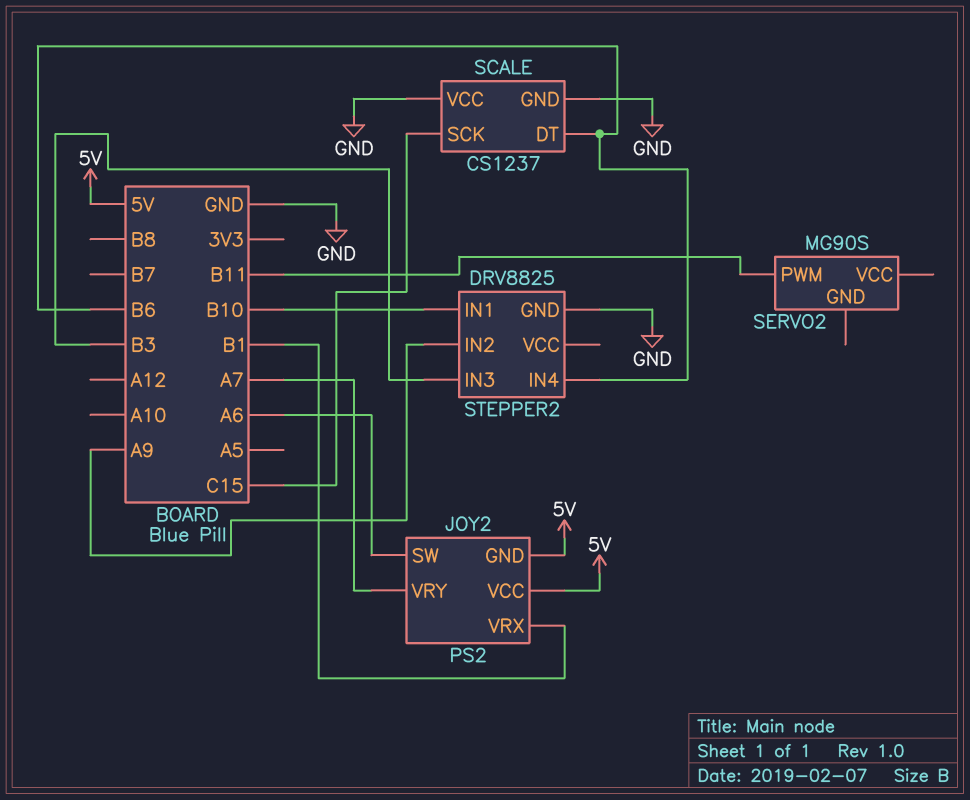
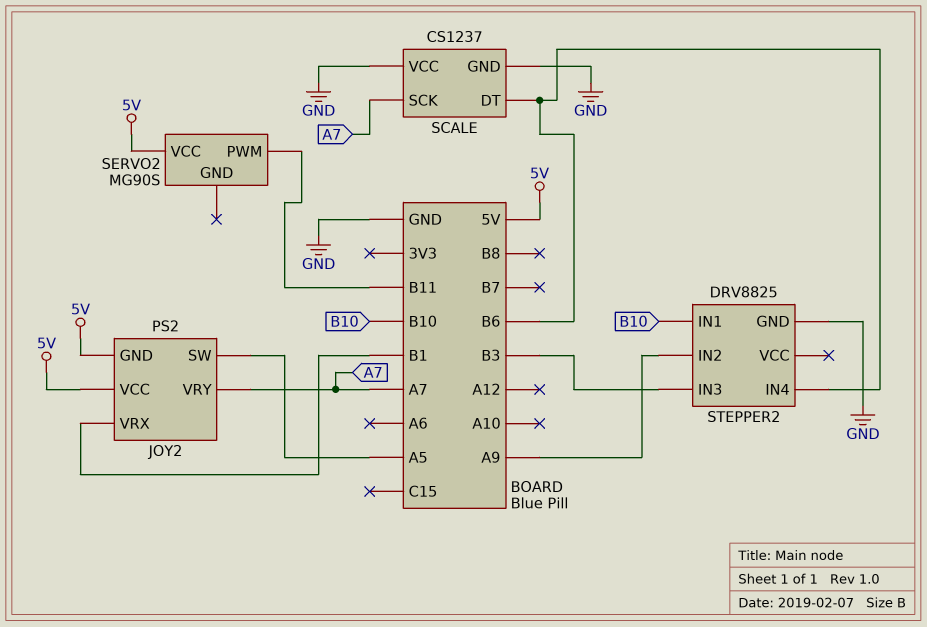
JOY2 pin SW: A6 -> A5
SCALE pin SCK: C15 -> A7
SERVO2 pin VCC: none -> 5V

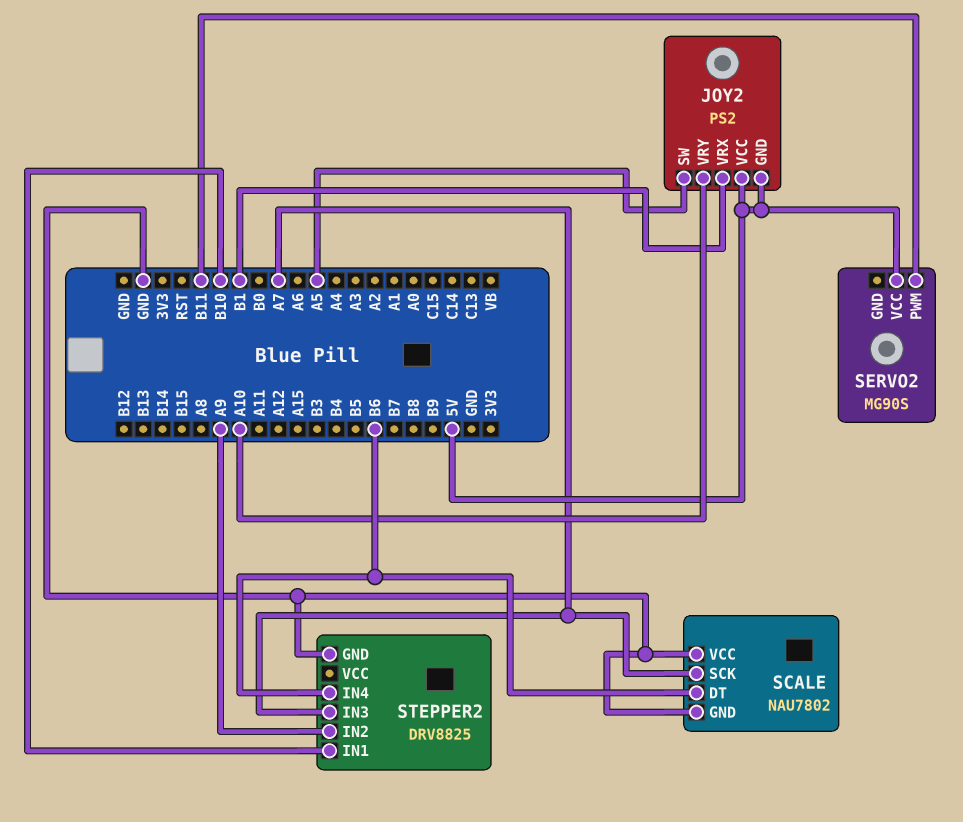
JOY2 pin VRY: A7 -> A10
SCALE: CS1237 -> NAU7802
STEPPER2 pin IN3: B3 -> A7

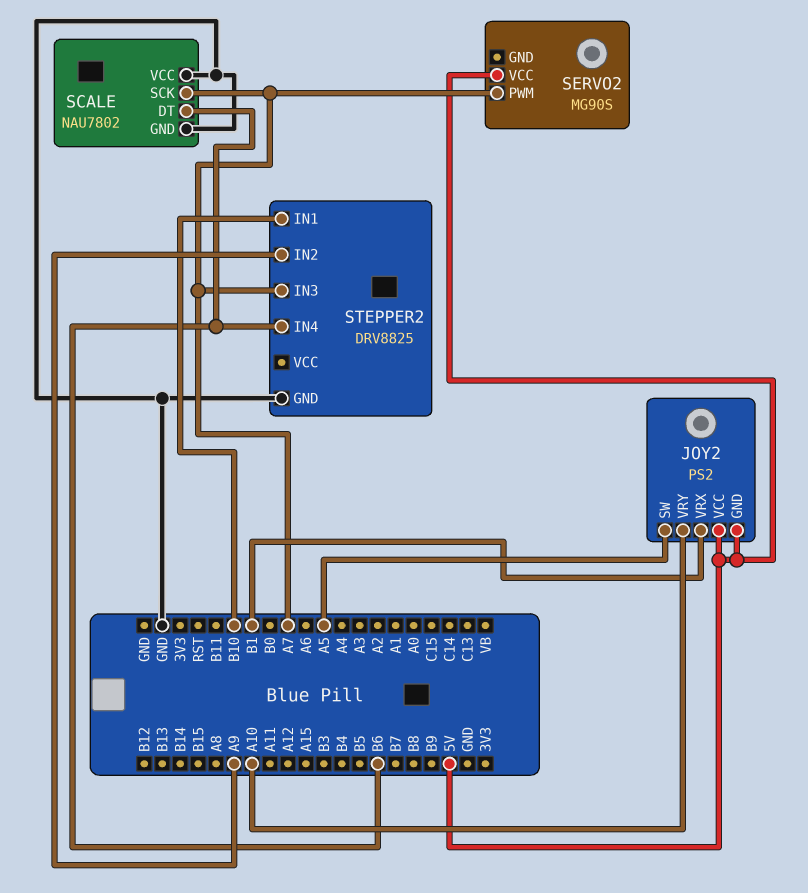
SERVO2 pin PWM: B11 -> A7

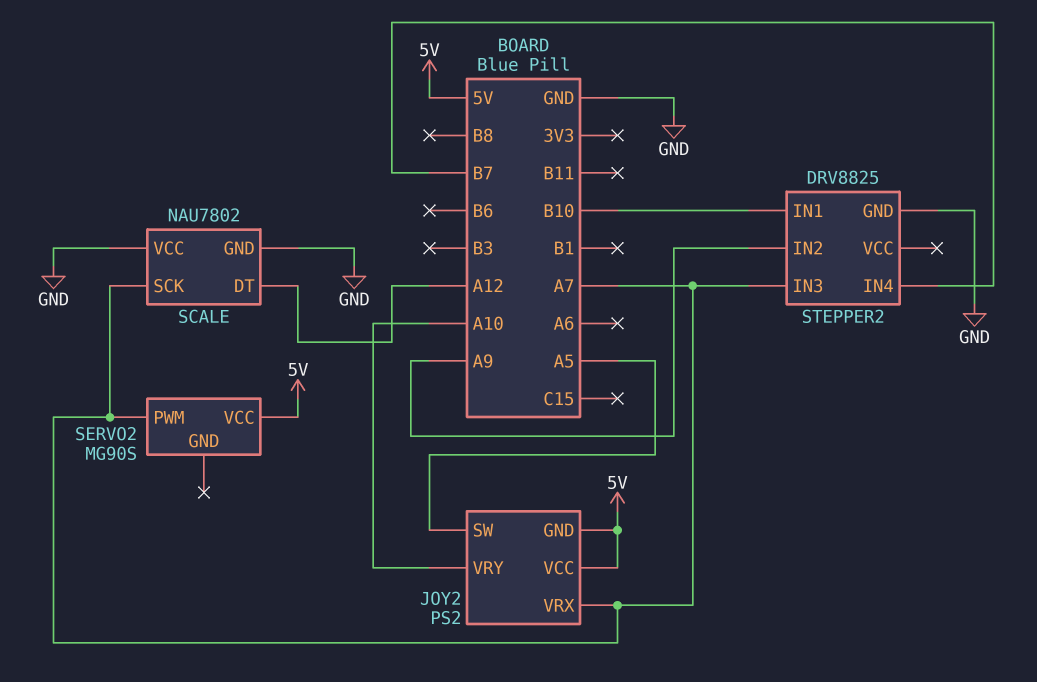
JOY2 pin VRX: B1 -> A7
SCALE pin DT: B6 -> A12
STEPPER2 pin IN4: B6 -> B7

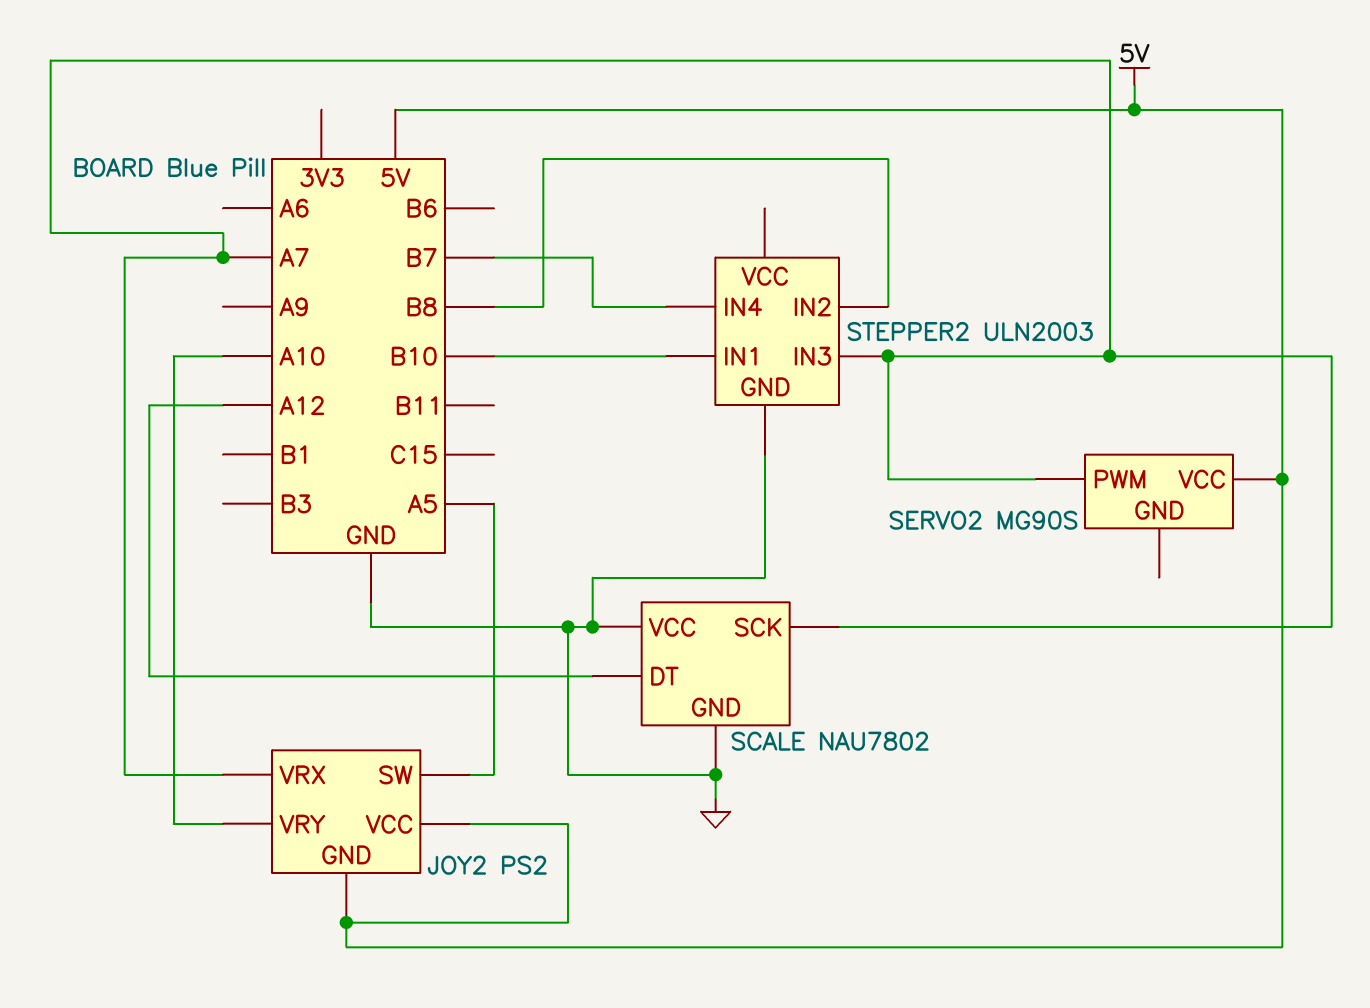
STEPPER2: DRV8825 -> ULN2003
STEPPER2 pin IN2: A9 -> B8

